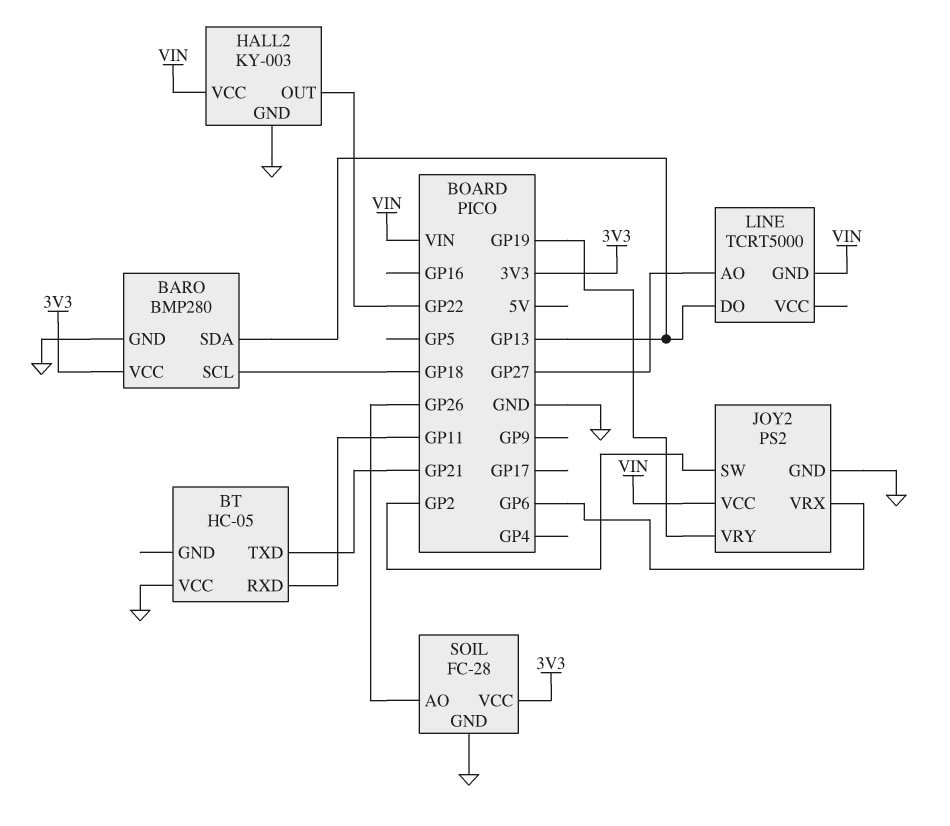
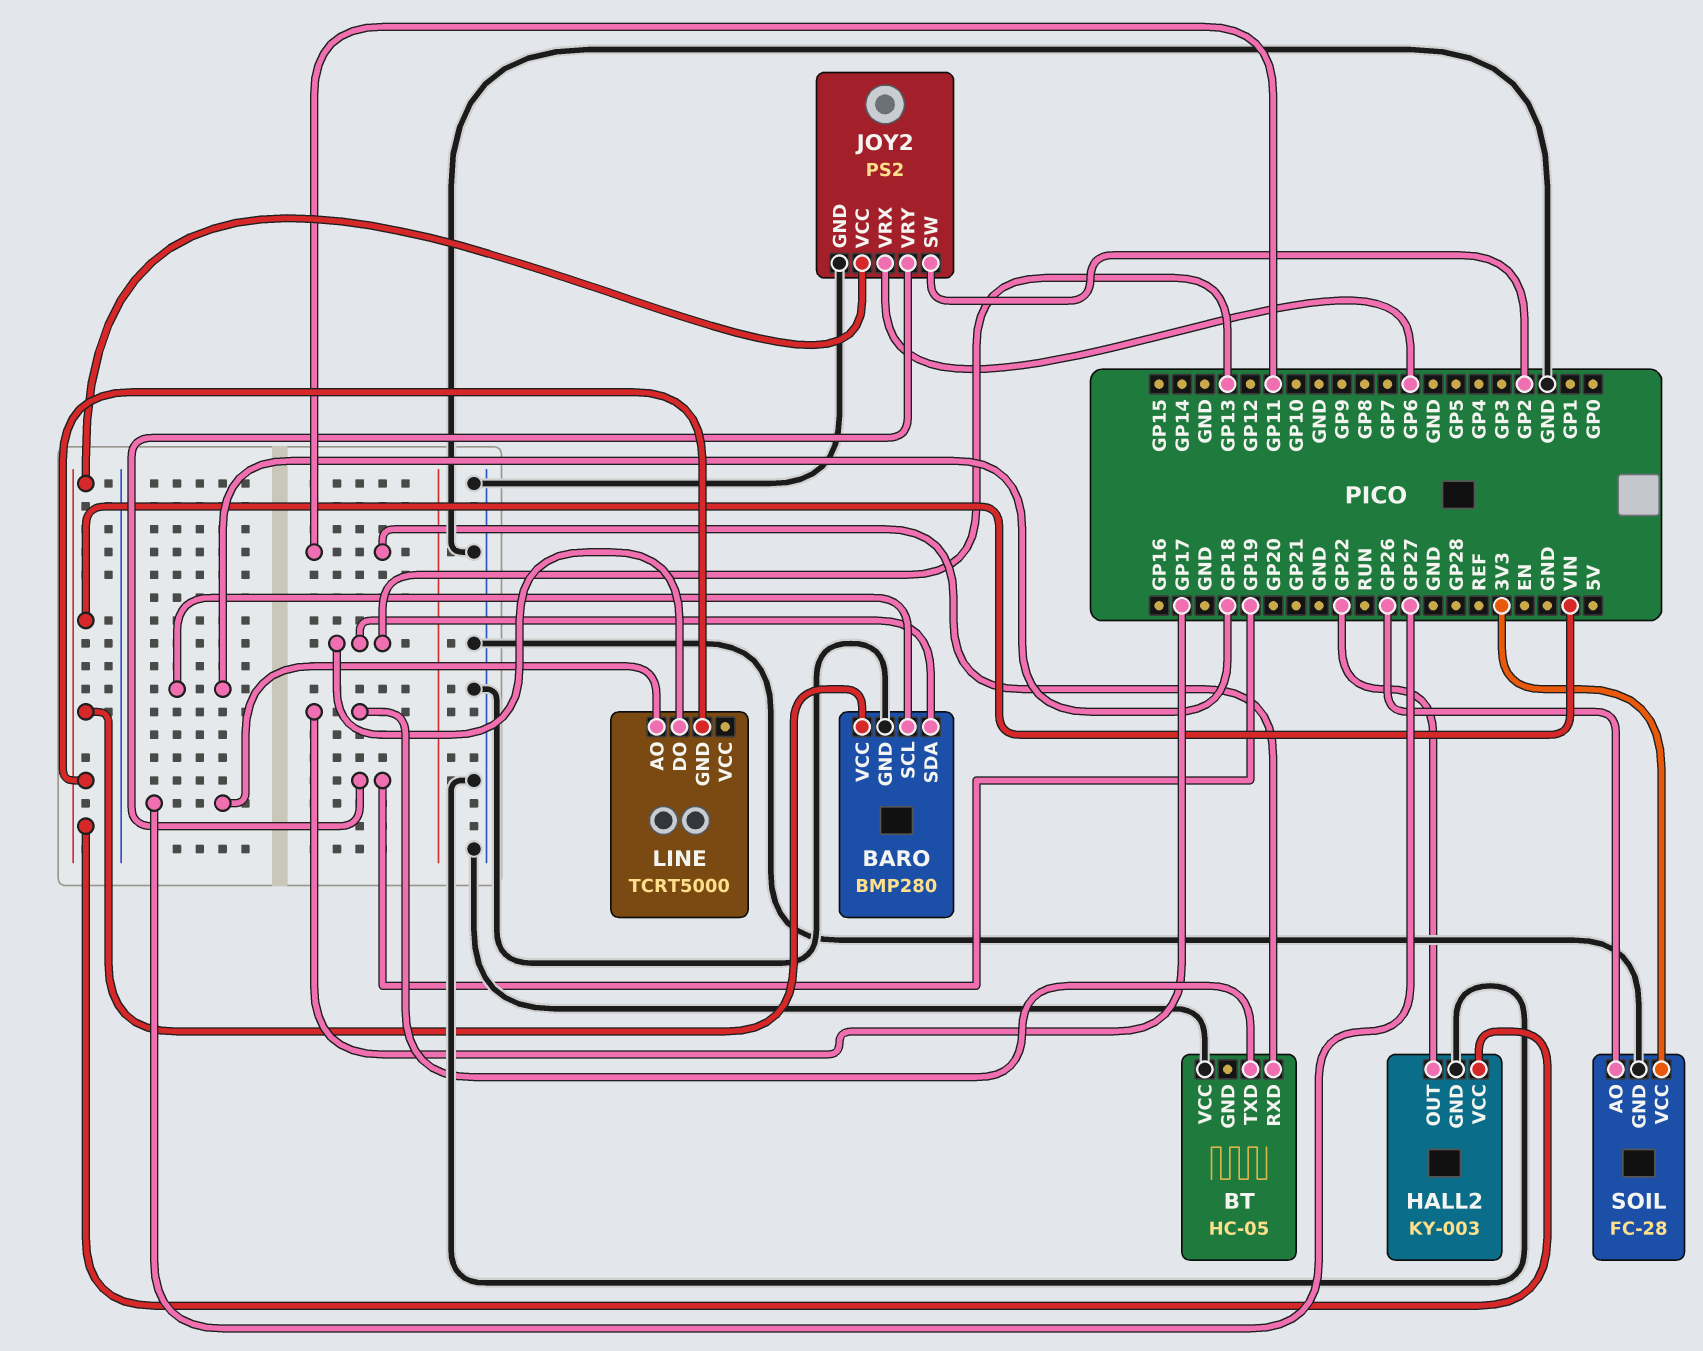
BARO pin VCC: 3V3 -> VIN
BT pin TXD: GP21 -> GP17

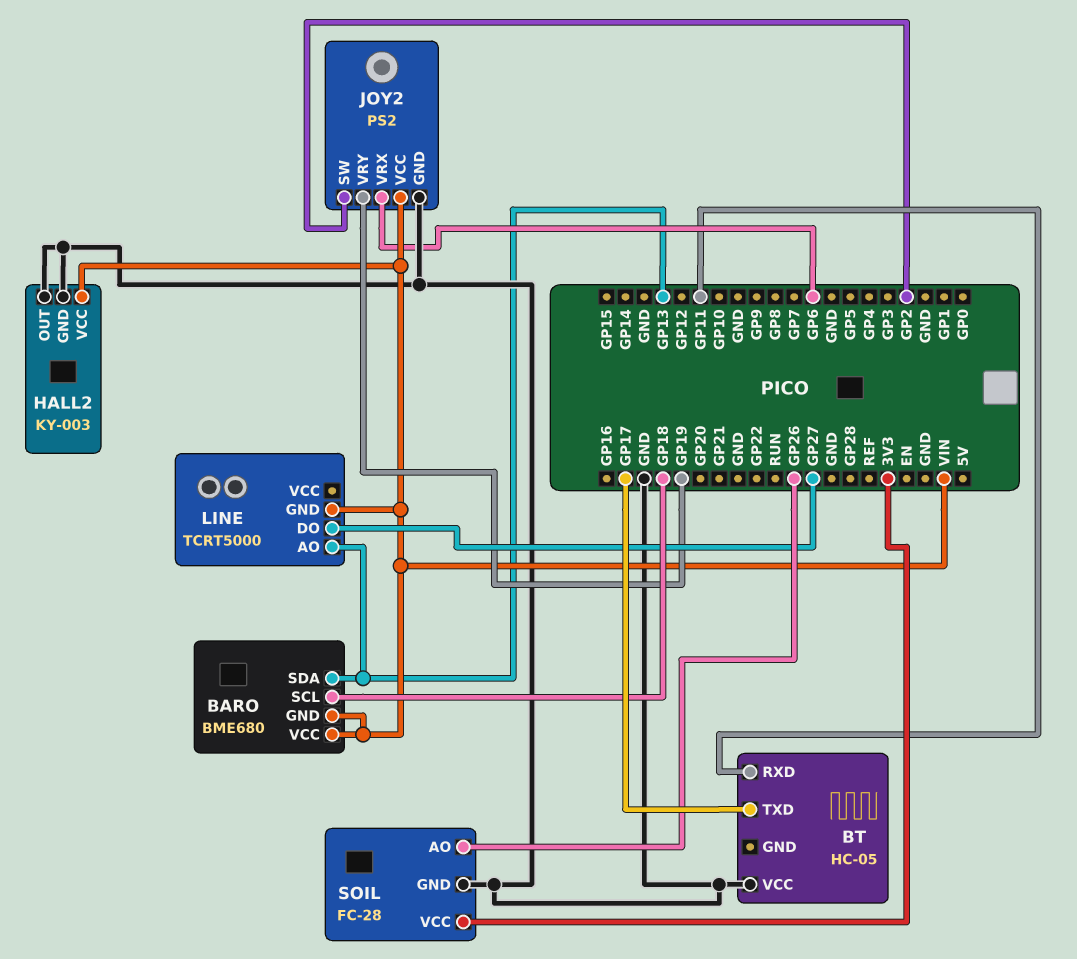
BARO: BMP280 -> BME680
BARO pin GND: GND -> VIN
HALL2 pin OUT: GP22 -> GND
LINE pin AO: GP27 -> GP13
LINE pin DO: GP13 -> GP27

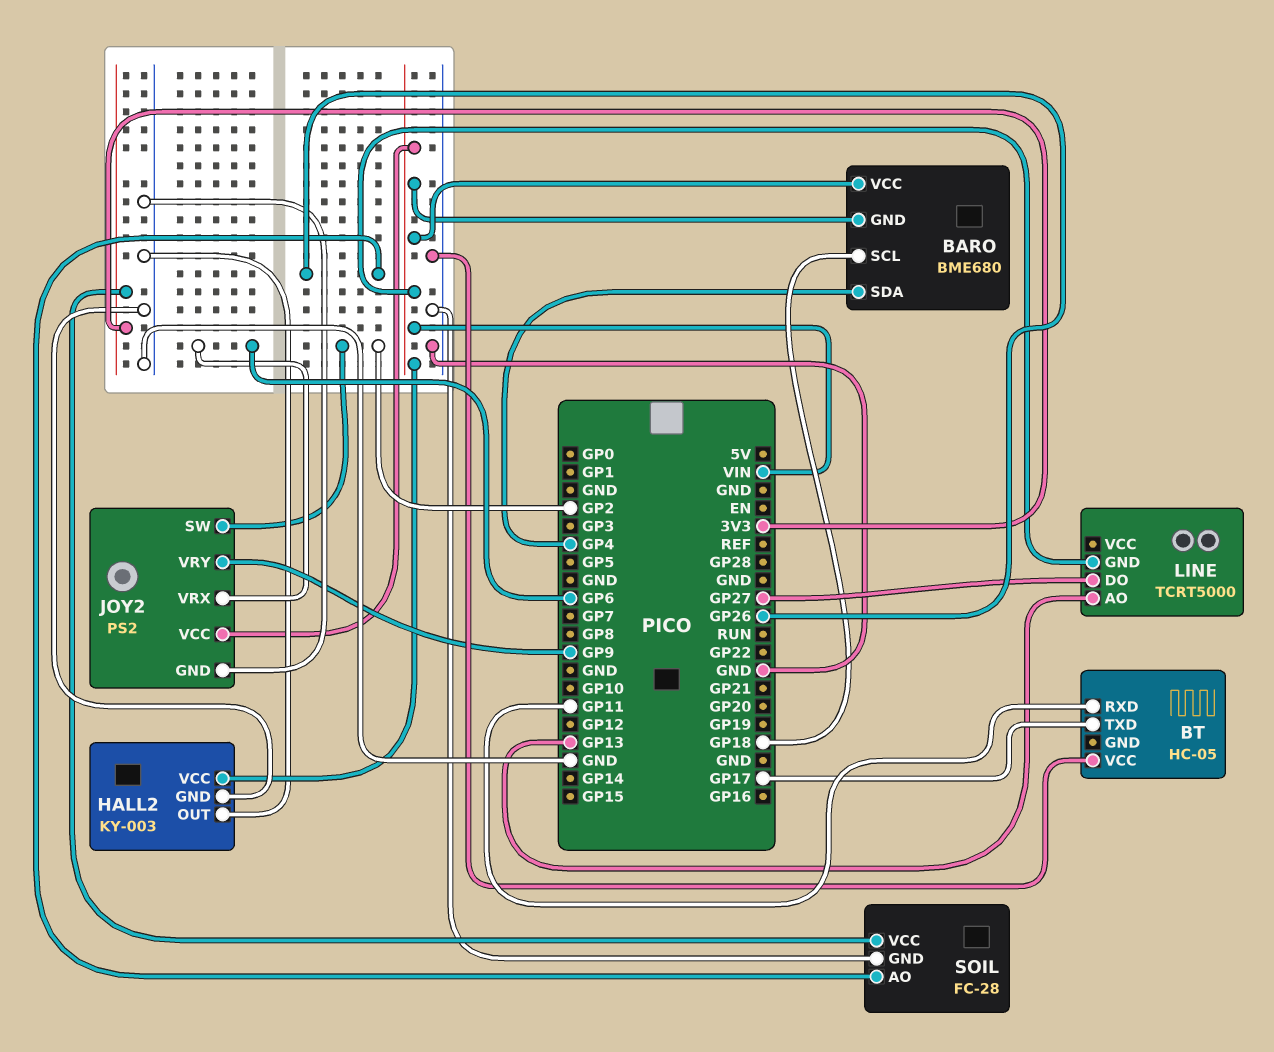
BARO pin SDA: GP13 -> GP4
JOY2 pin VRY: GP19 -> GP9

